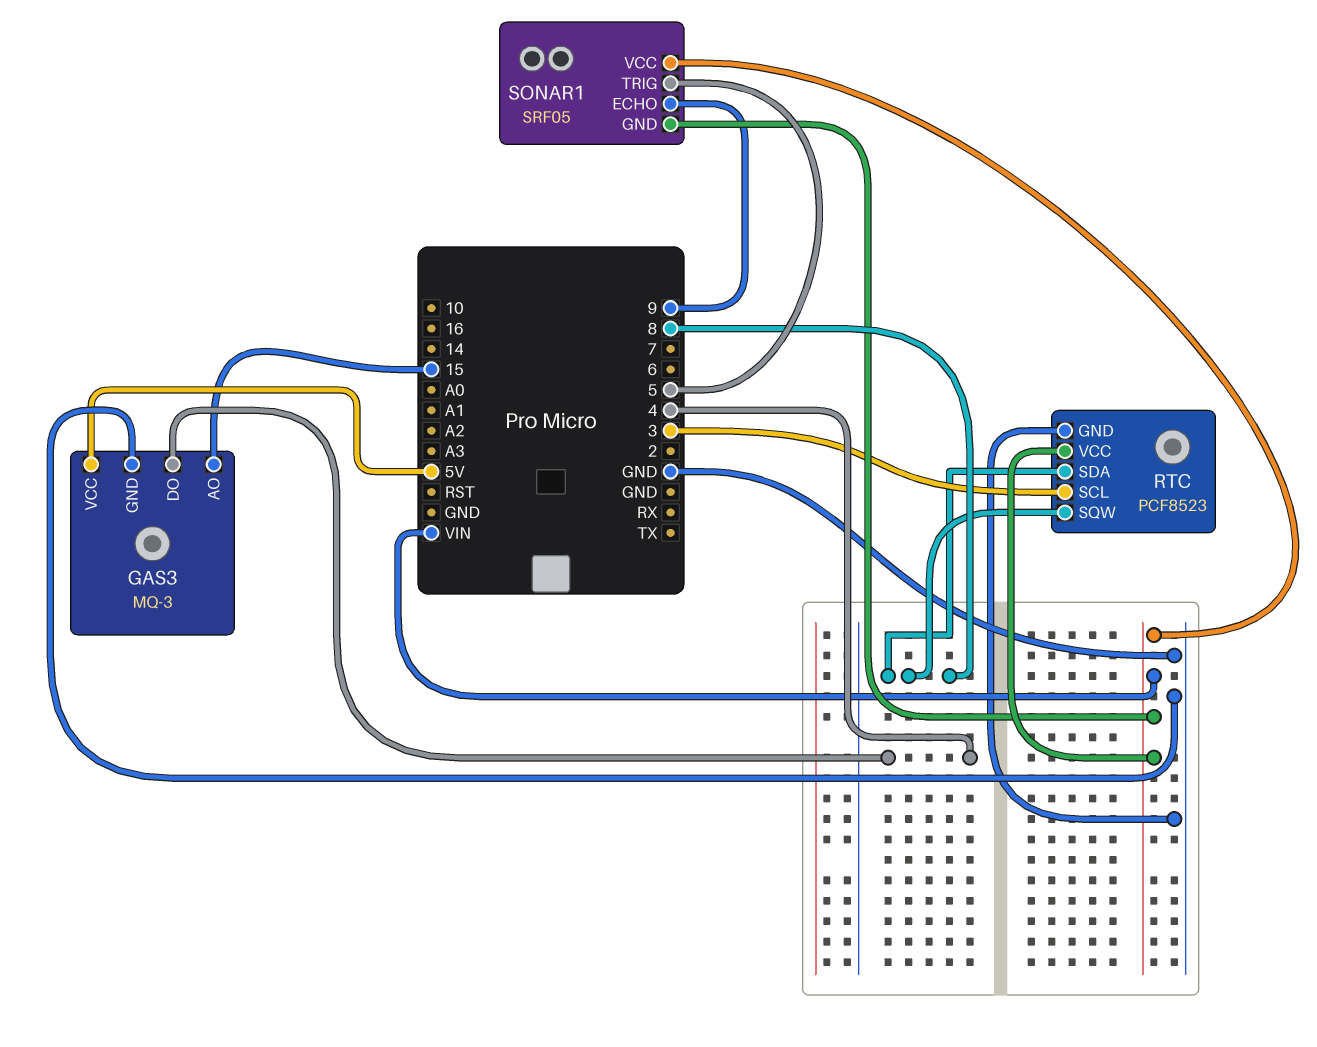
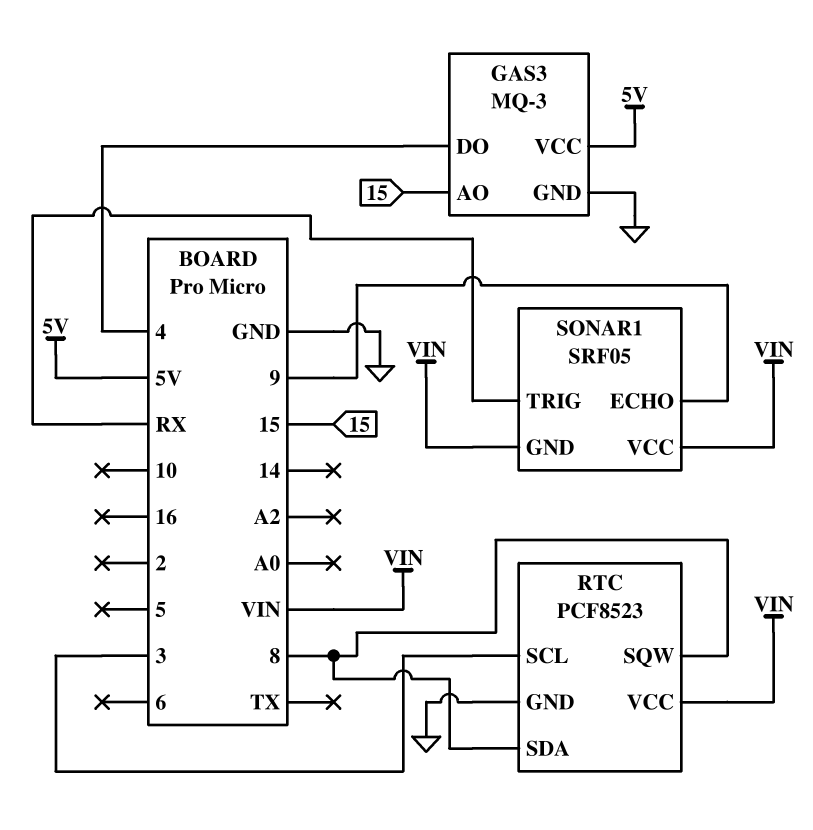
SONAR1 pin TRIG: 5 -> RX

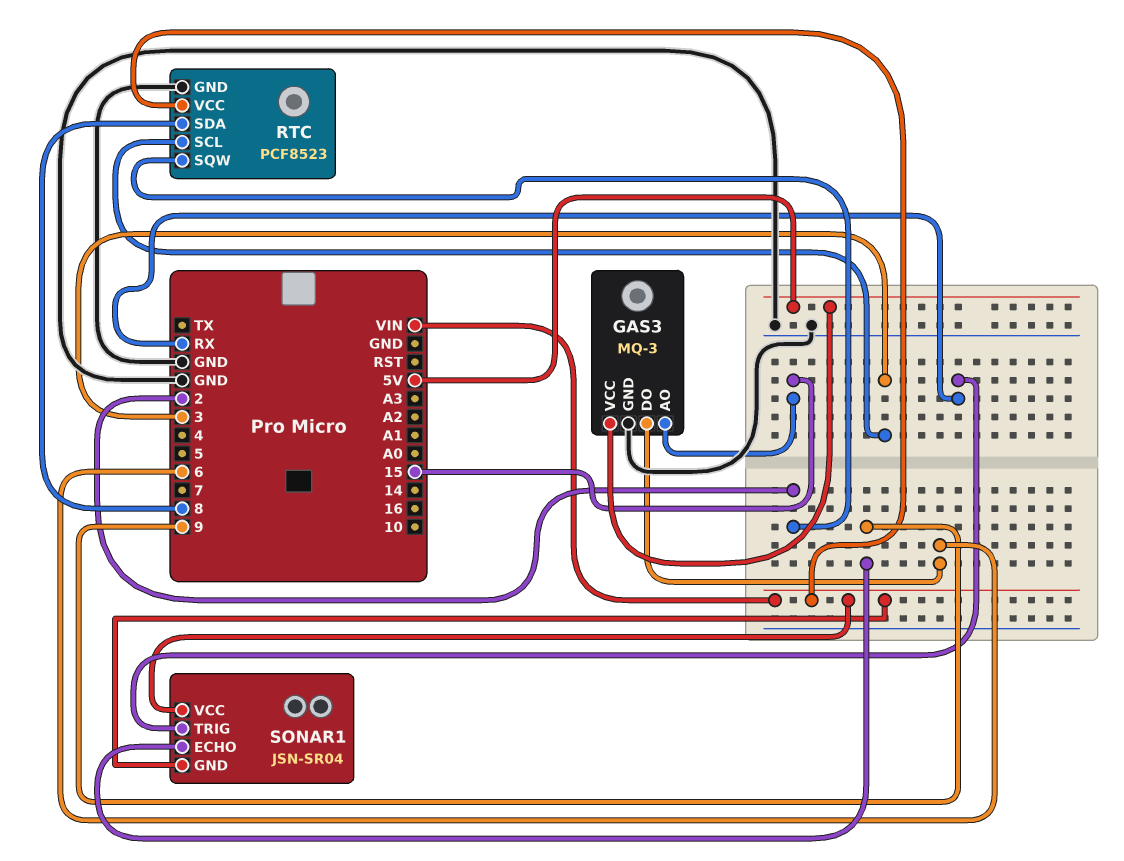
GAS3 pin DO: 4 -> 6
RTC pin SQW: 8 -> 2
SONAR1: SRF05 -> JSN-SR04

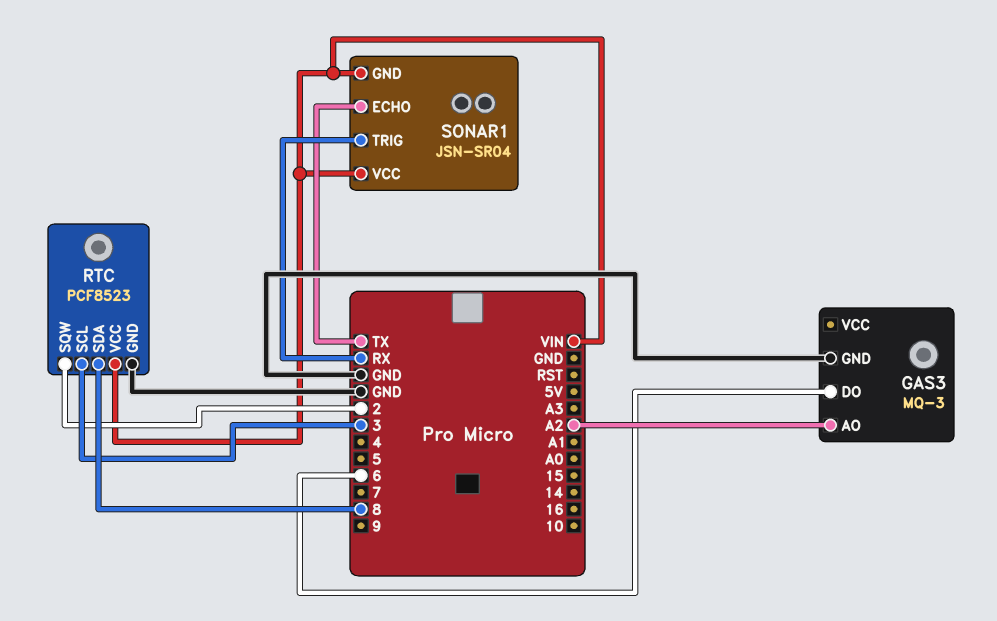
GAS3 pin AO: 15 -> A2
GAS3 pin VCC: 5V -> none
SONAR1 pin ECHO: 9 -> TX

